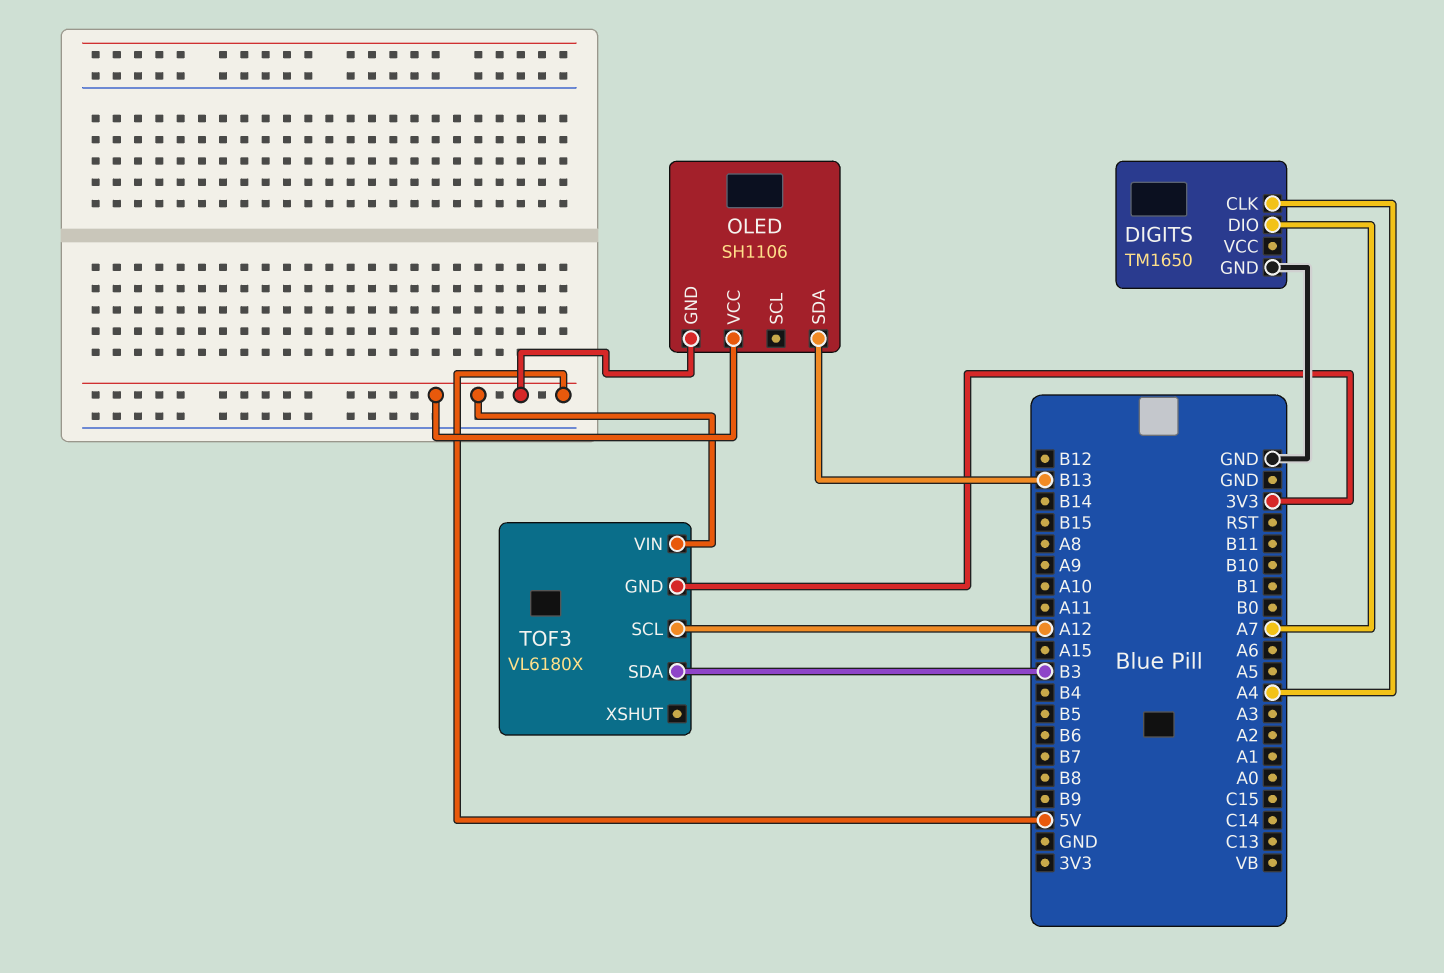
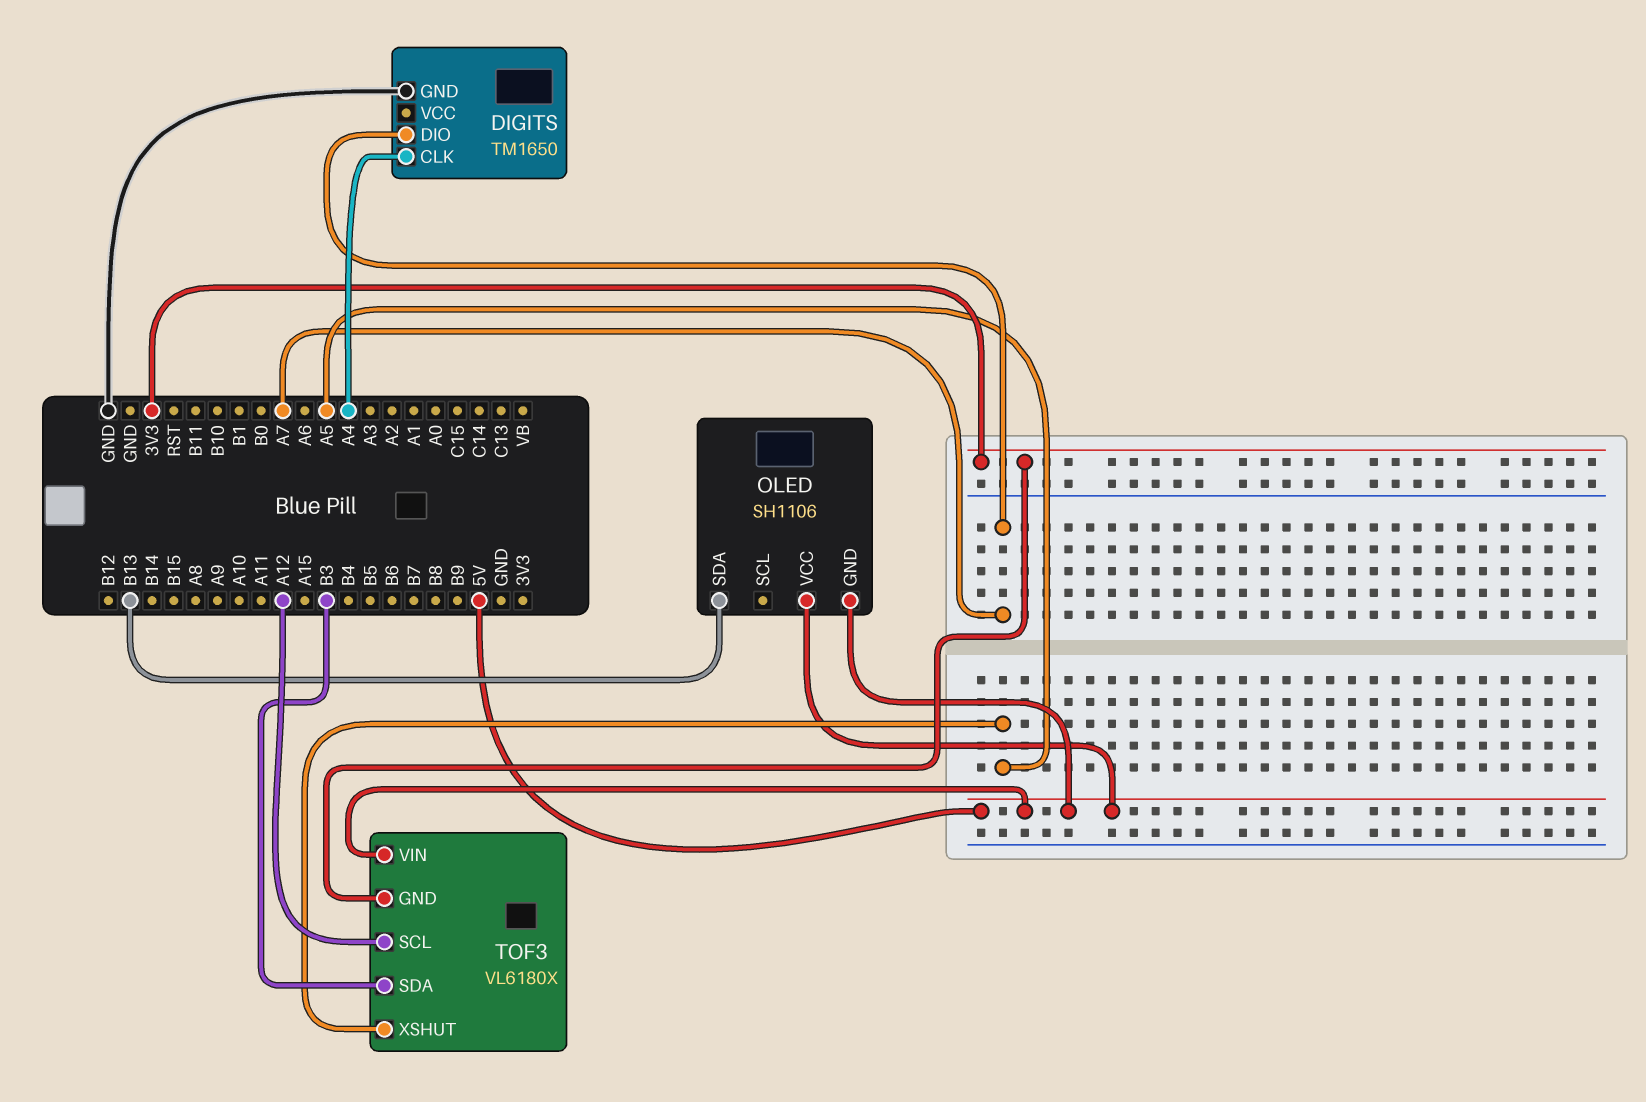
TOF3 pin XSHUT: none -> A5

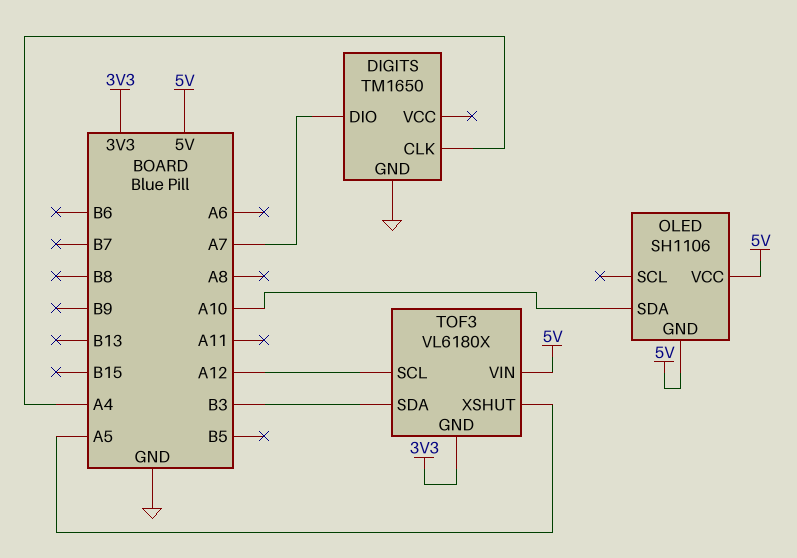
OLED pin SDA: B13 -> A10

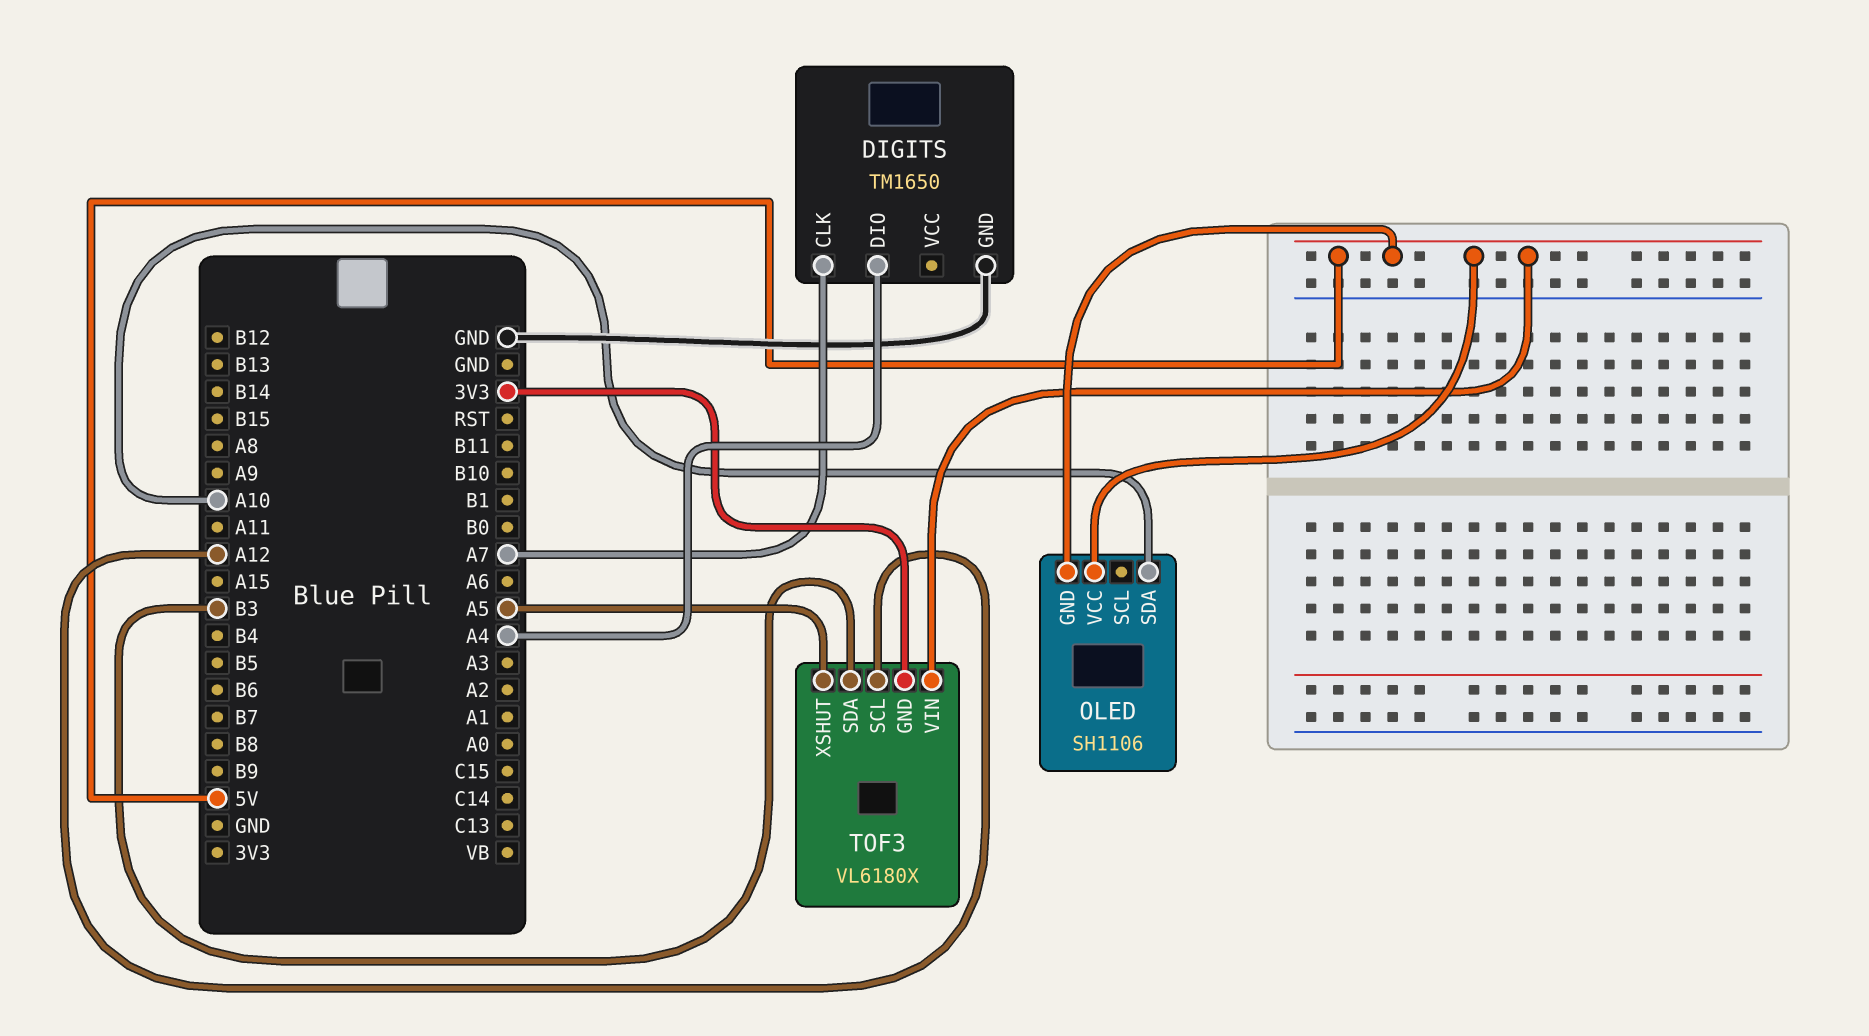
DIGITS pin CLK: A4 -> A7
DIGITS pin DIO: A7 -> A4

